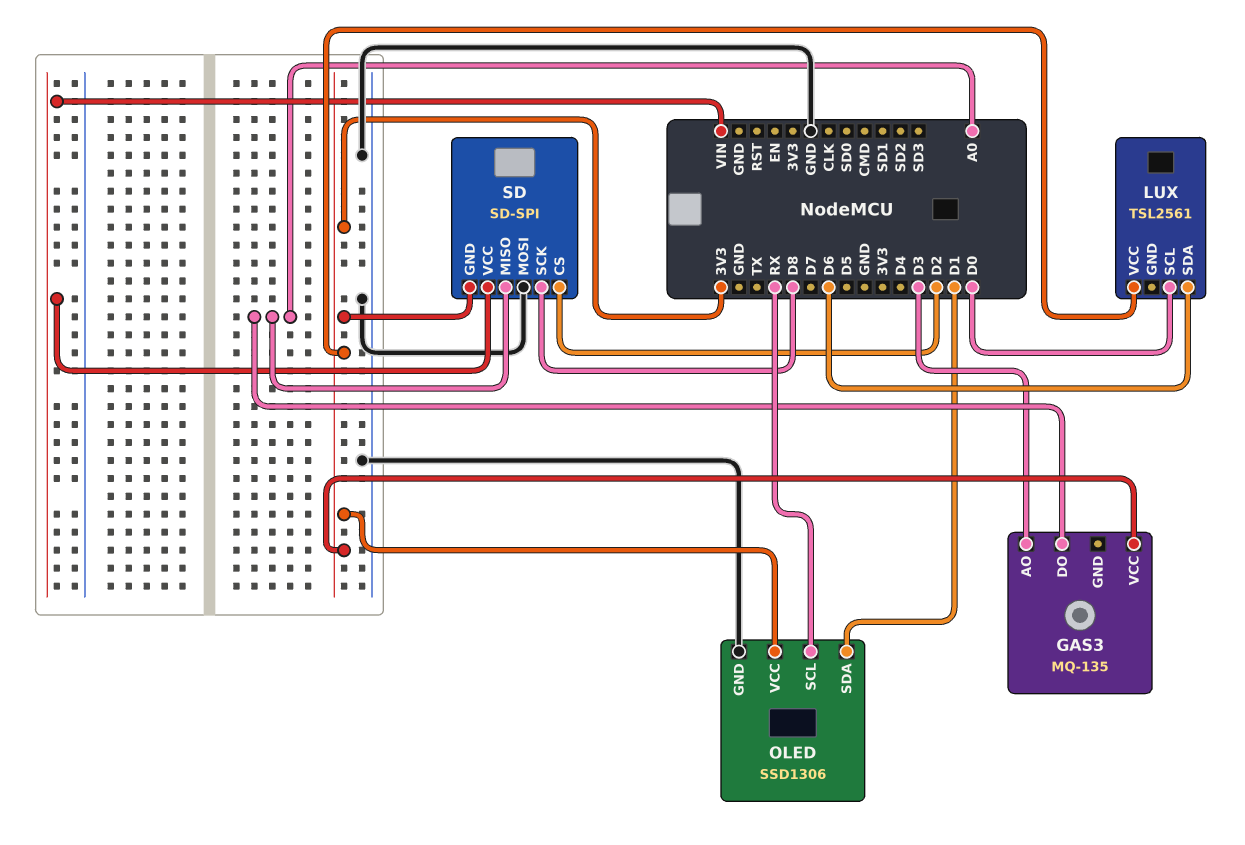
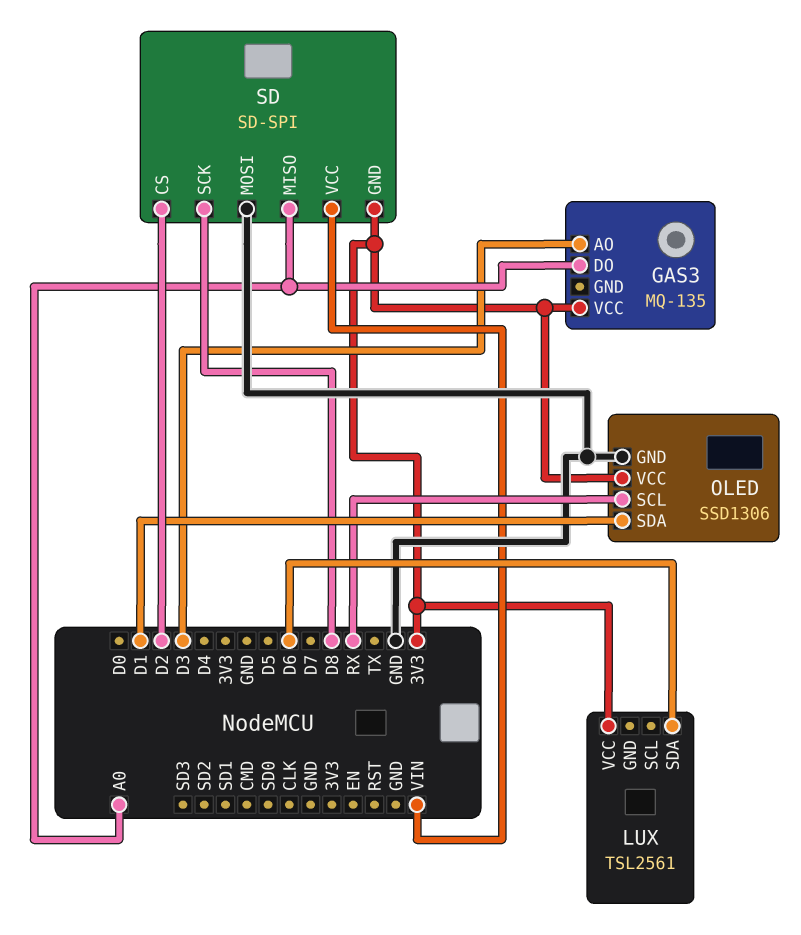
LUX pin SCL: D0 -> none

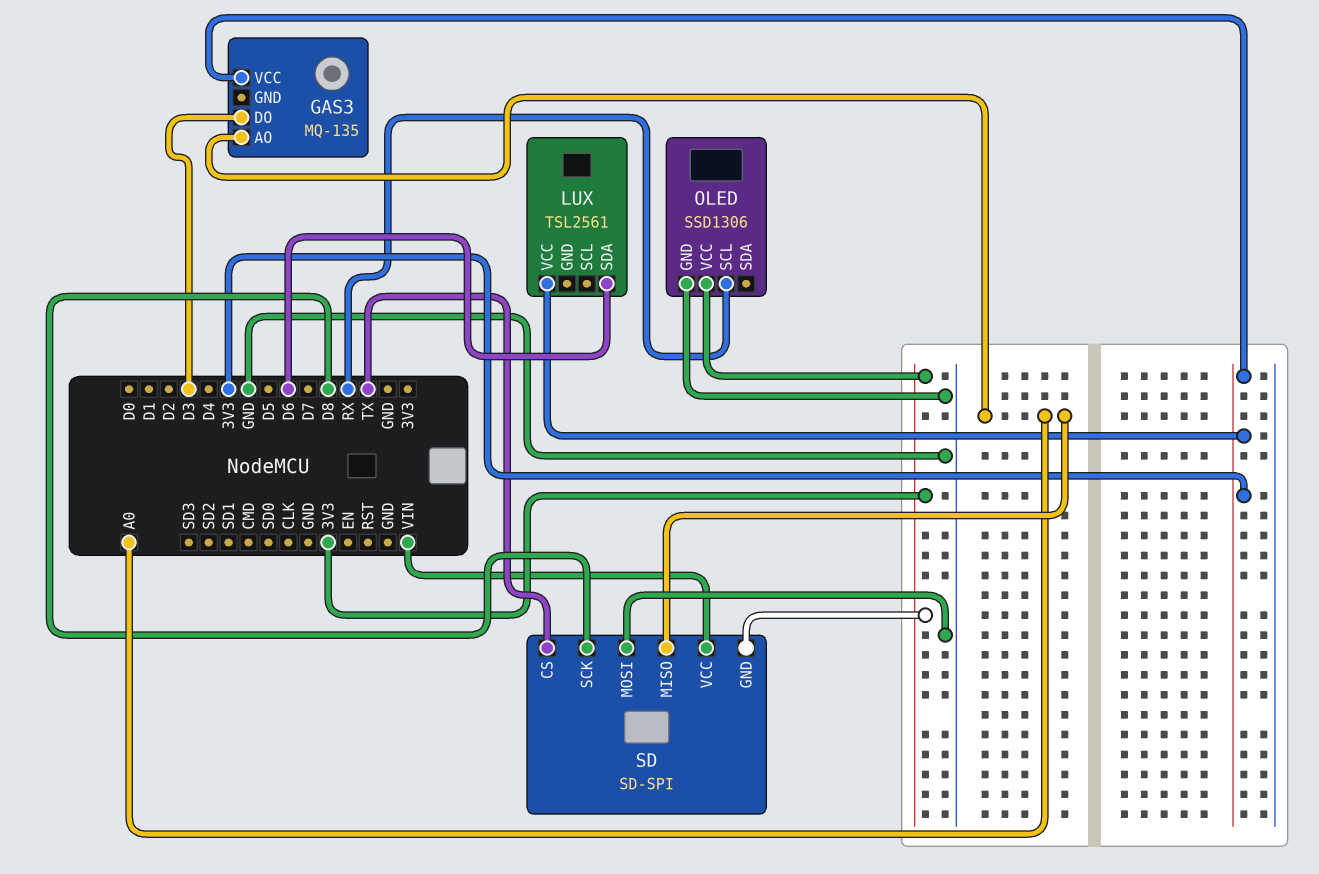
GAS3 pin AO: D3 -> A0
GAS3 pin DO: A0 -> D3
OLED pin SDA: D1 -> none
SD pin CS: D2 -> TX

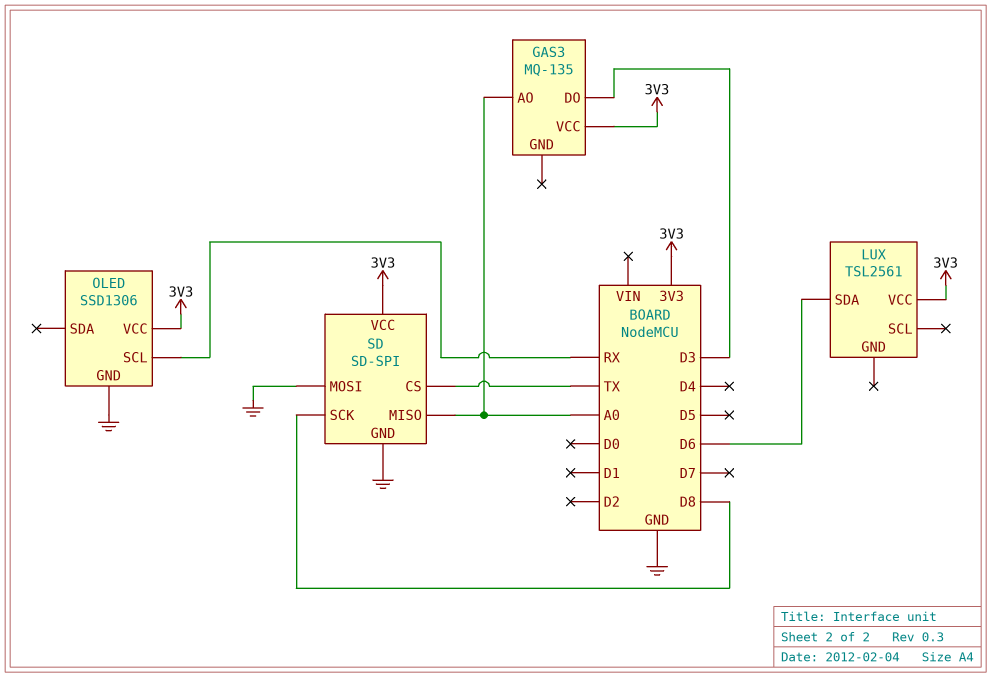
SD pin GND: 3V3 -> GND
SD pin VCC: VIN -> 3V3

